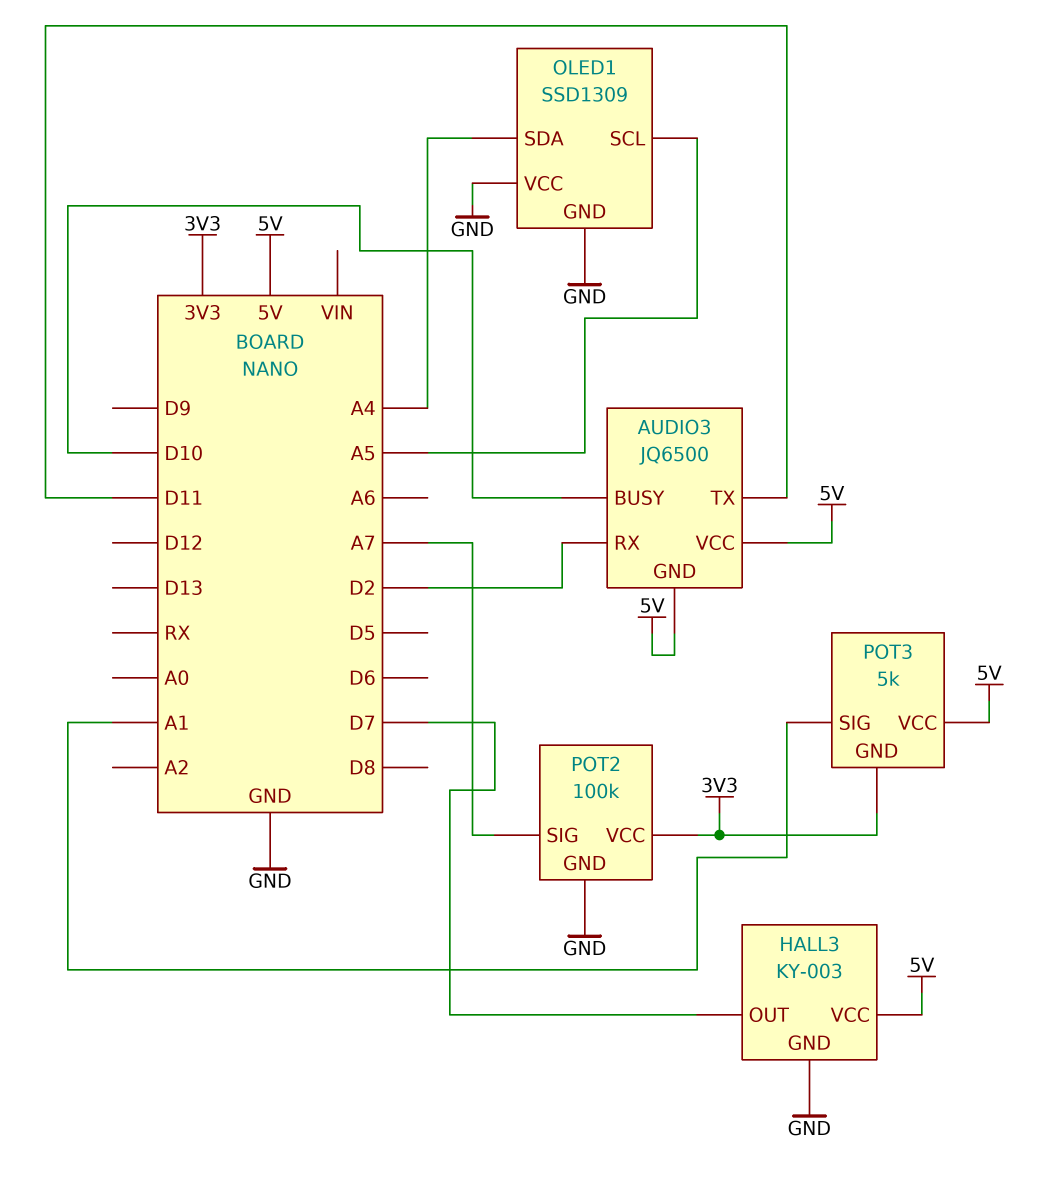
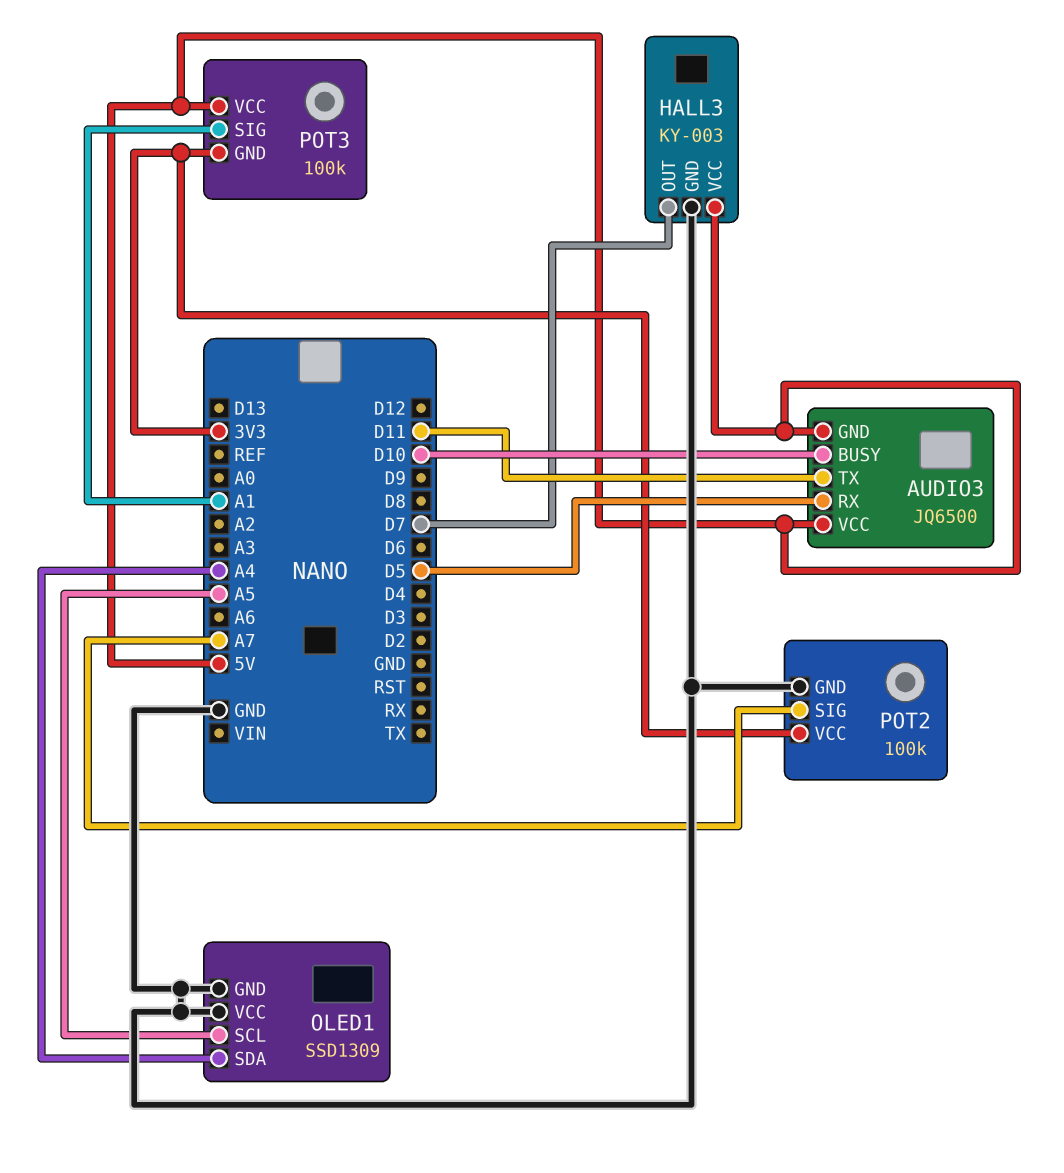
AUDIO3 pin RX: D2 -> D5
POT3: 5k -> 100k

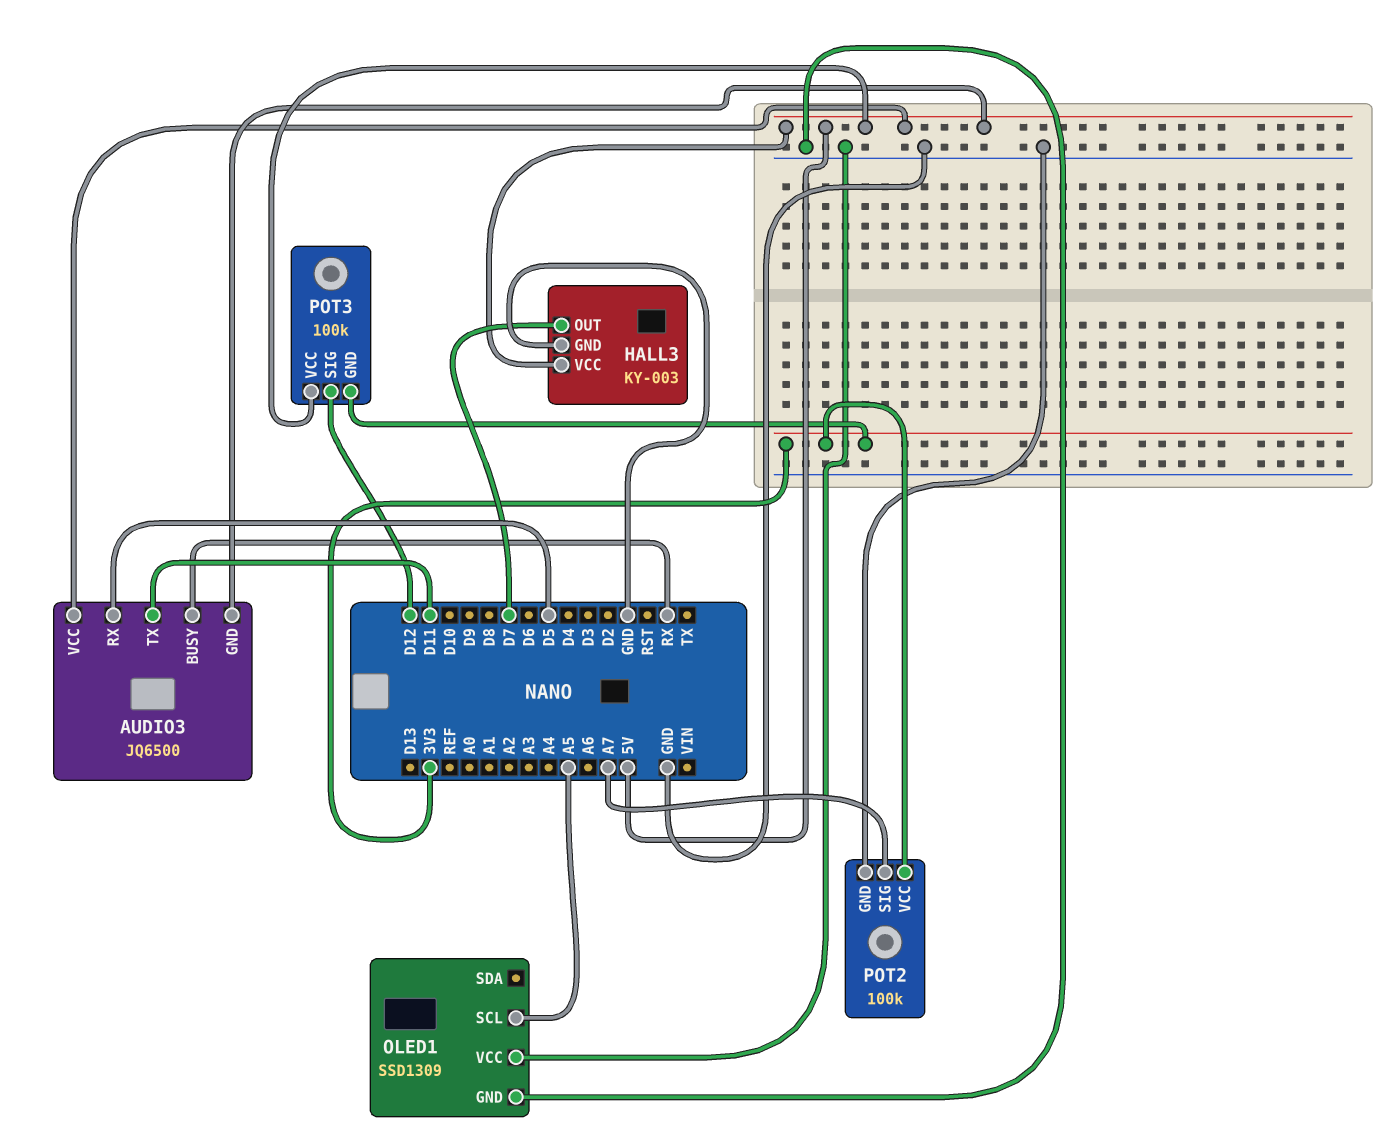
AUDIO3 pin BUSY: D10 -> RX
OLED1 pin SDA: A4 -> none
POT3 pin SIG: A1 -> D12

